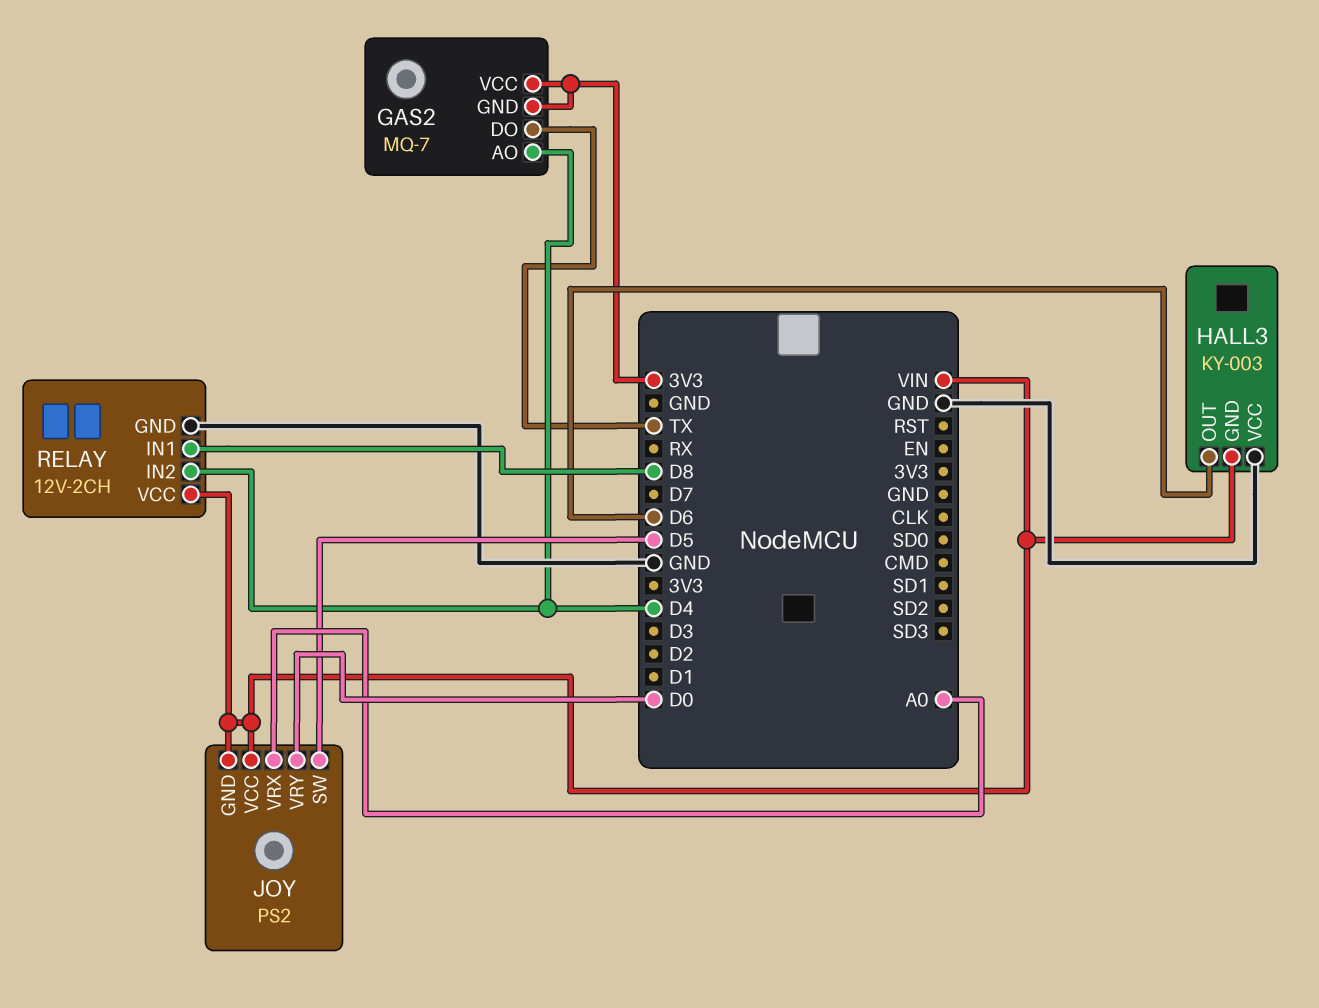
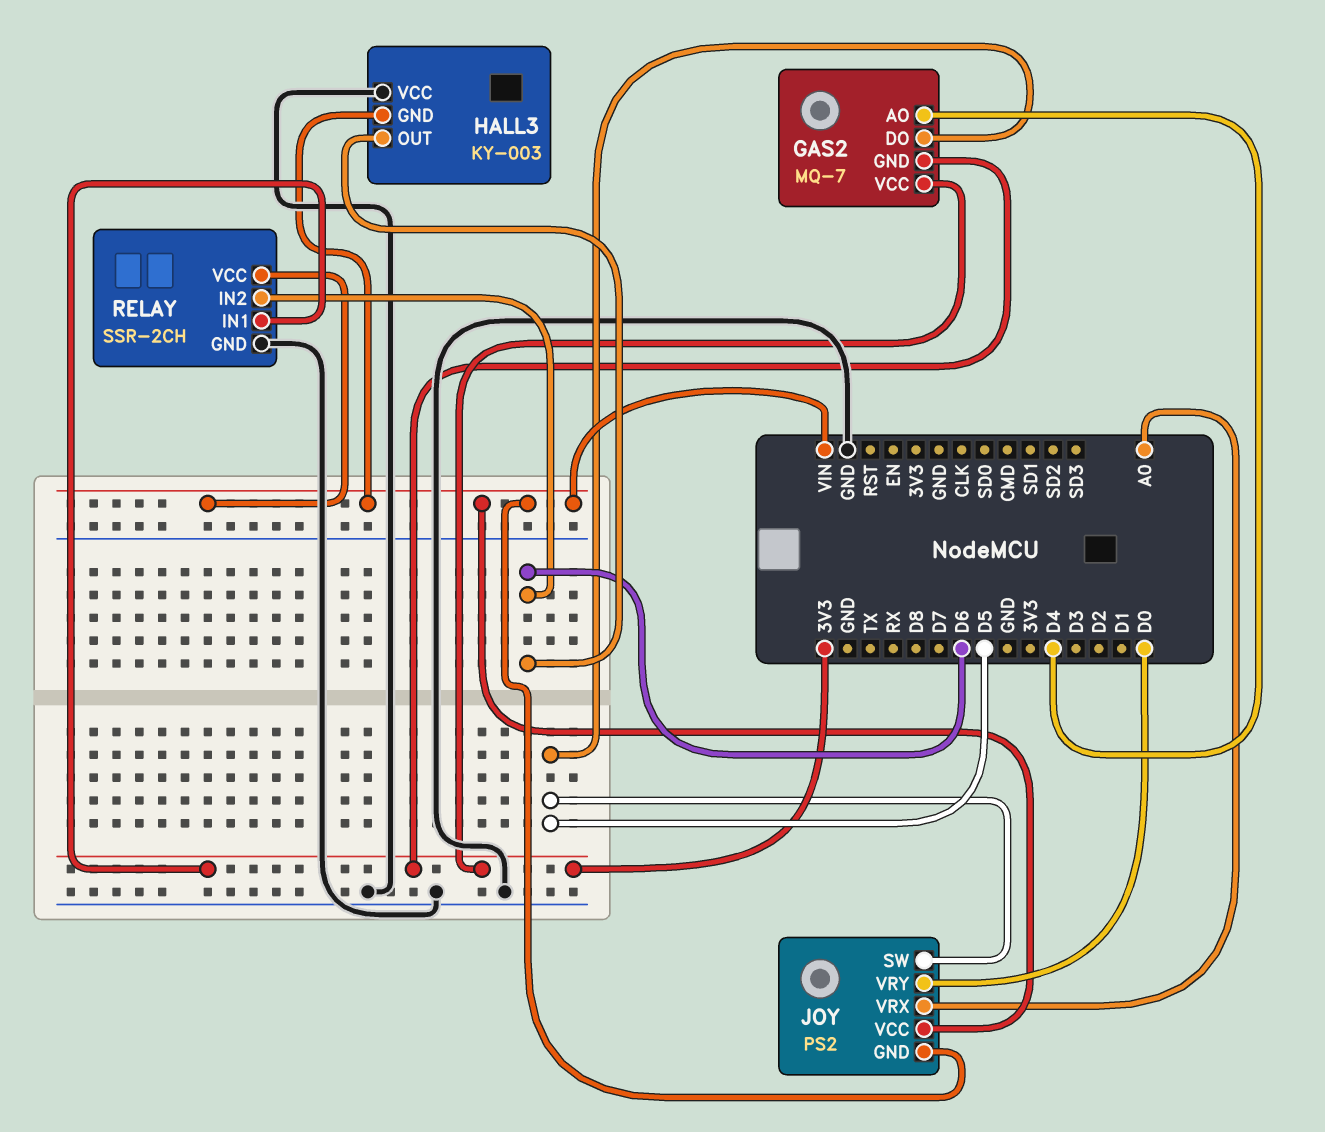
GAS2 pin DO: TX -> D5
RELAY: 12V-2CH -> SSR-2CH
RELAY pin IN1: D8 -> 3V3
RELAY pin IN2: D4 -> D6

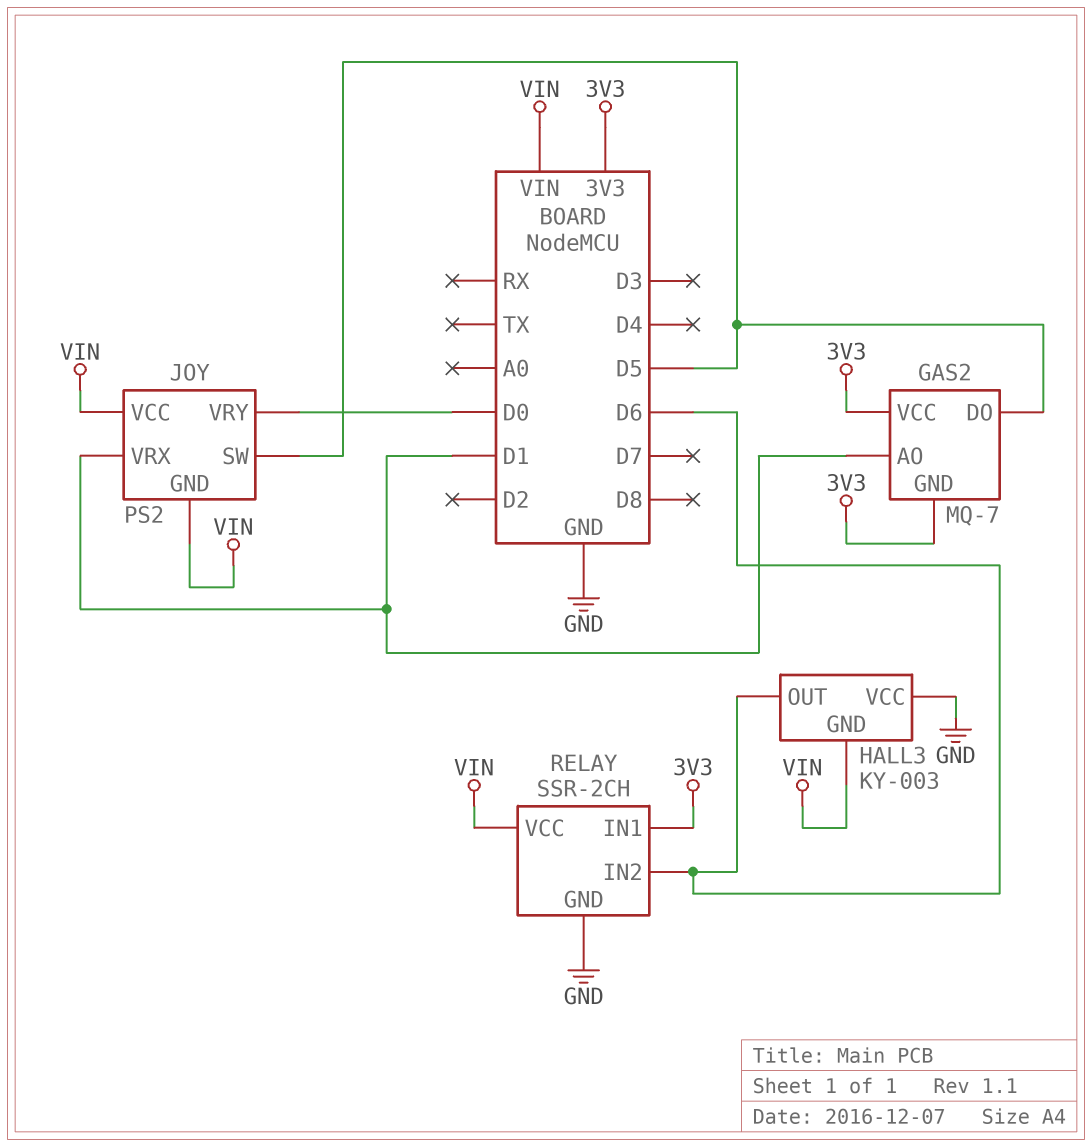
GAS2 pin AO: D4 -> D1
JOY pin VRX: A0 -> D1

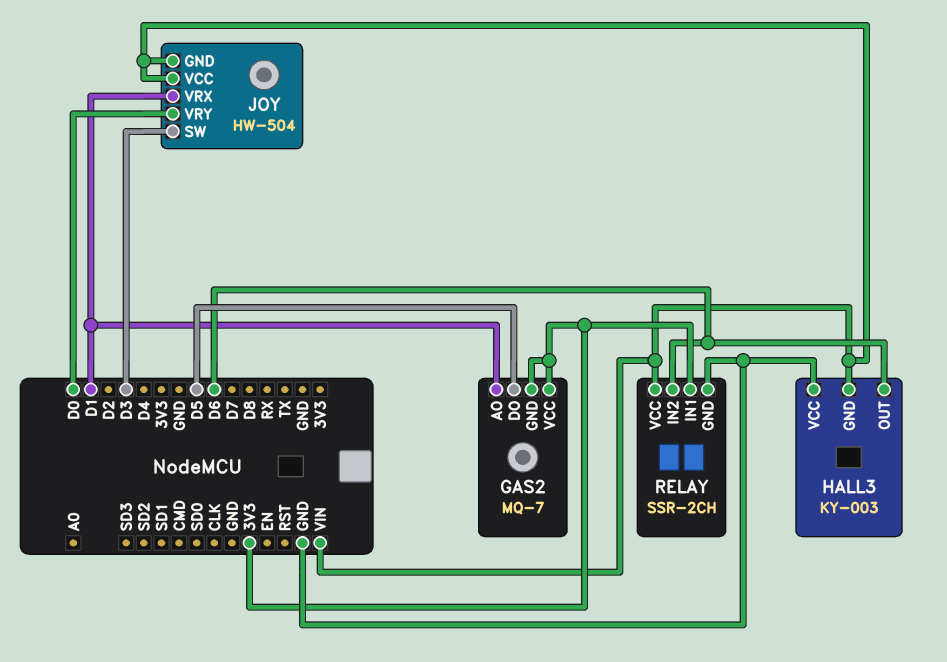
JOY: PS2 -> HW-504
JOY pin SW: D5 -> D3

